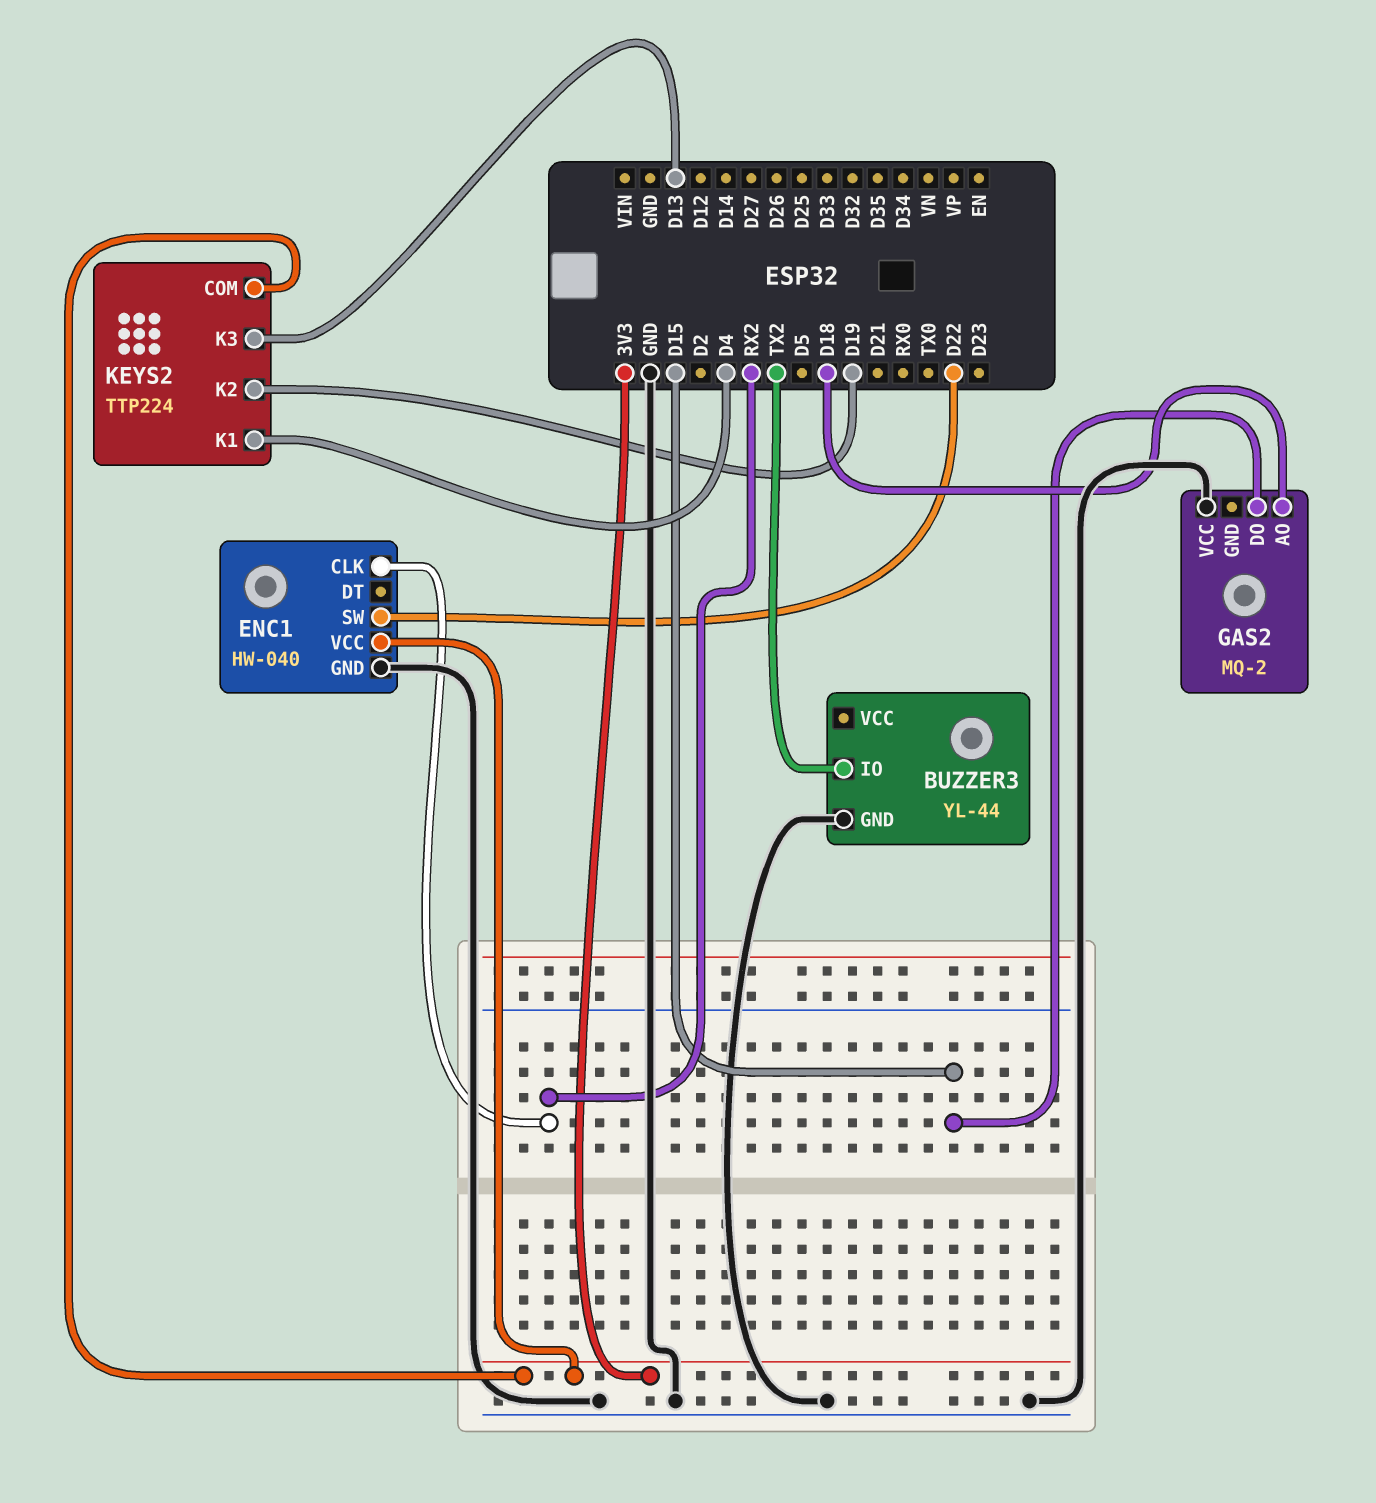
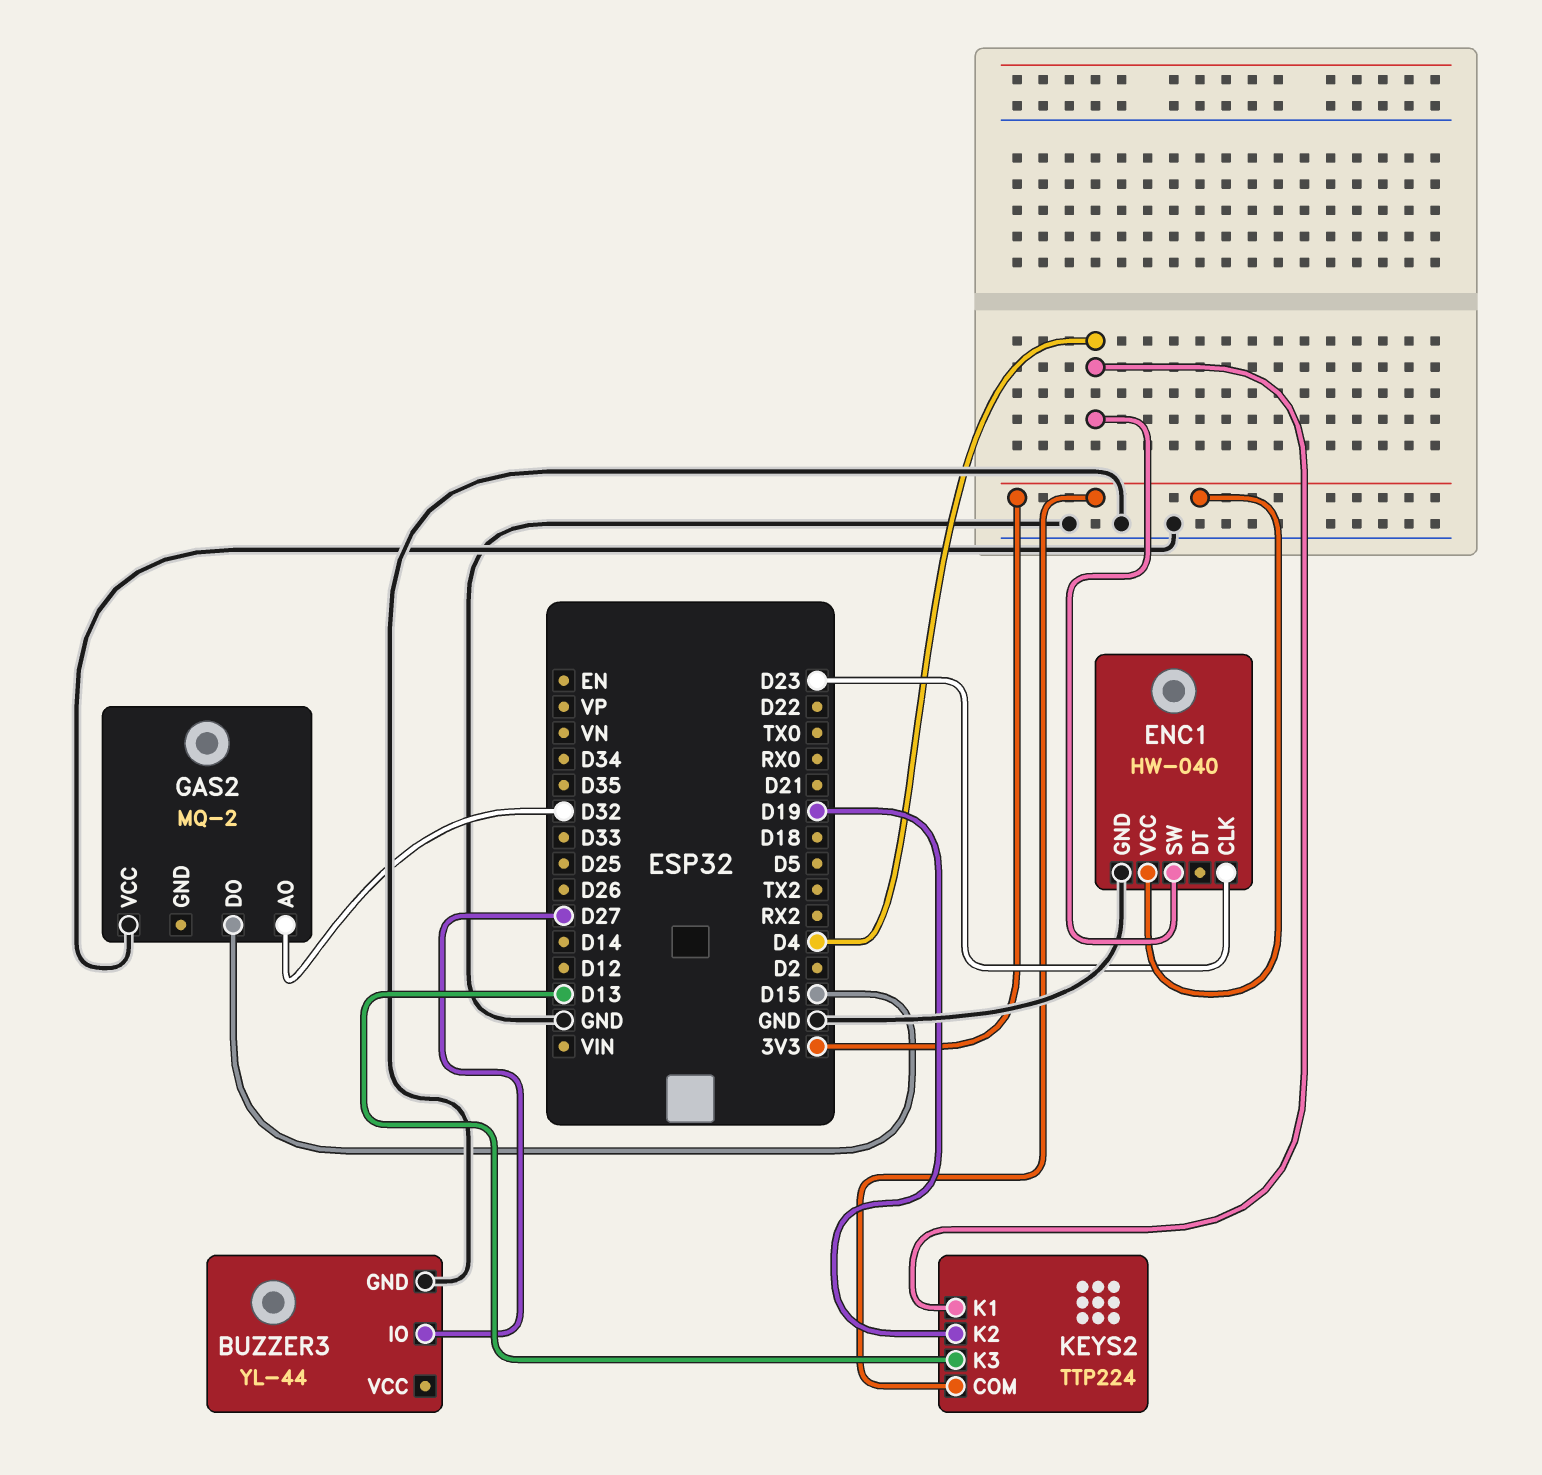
BUZZER3 pin IO: TX2 -> D27
ENC1 pin CLK: RX2 -> D23
ENC1 pin SW: D22 -> D4
GAS2 pin AO: D18 -> D32

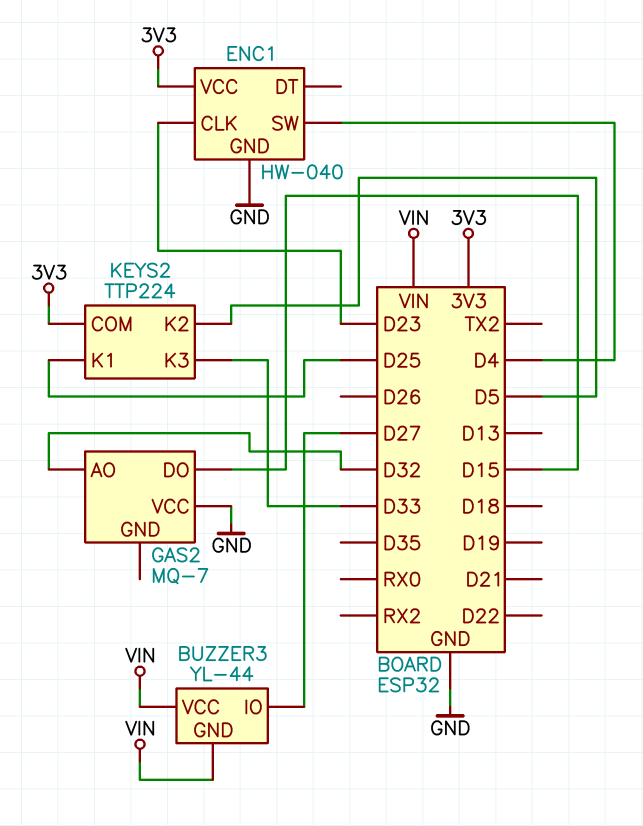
BUZZER3 pin GND: GND -> VIN
BUZZER3 pin VCC: none -> VIN
GAS2: MQ-2 -> MQ-7
KEYS2 pin K1: D4 -> D25
KEYS2 pin K2: D19 -> D5
KEYS2 pin K3: D13 -> D33

